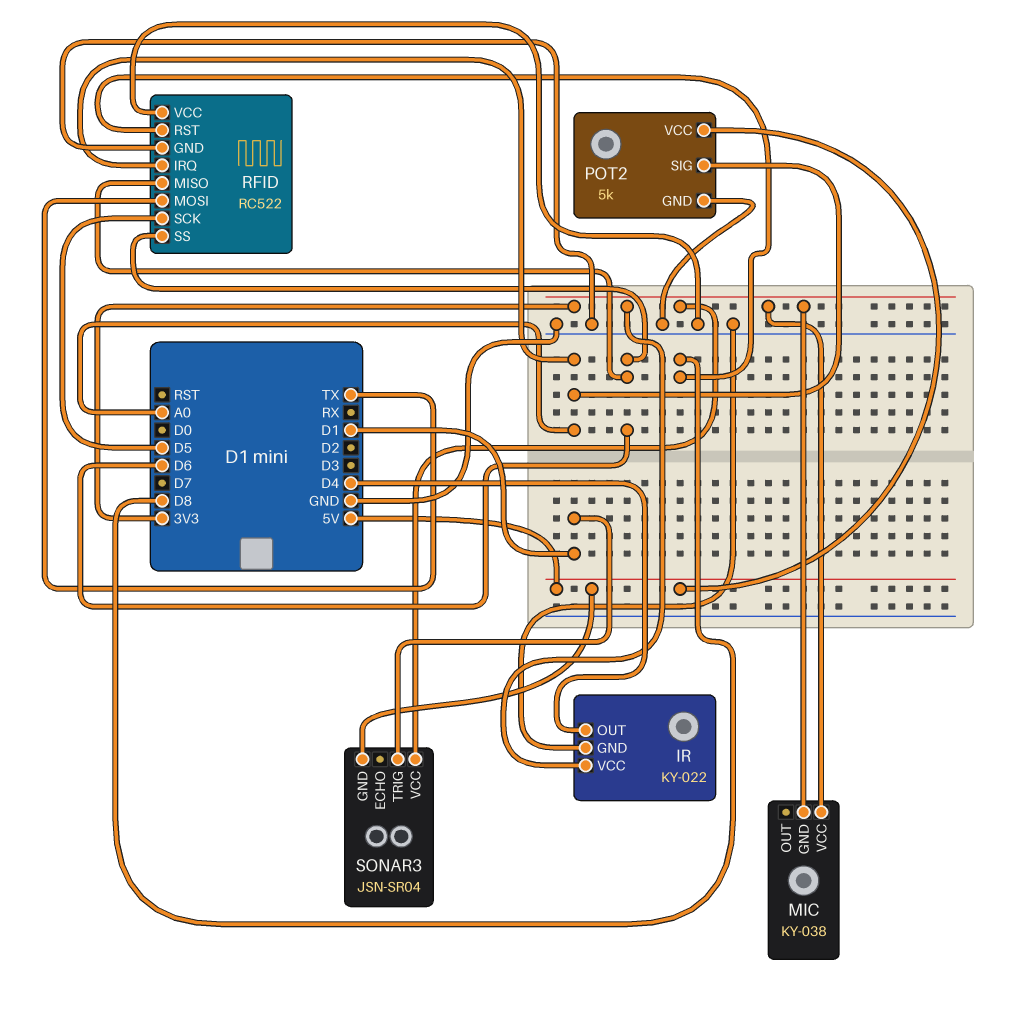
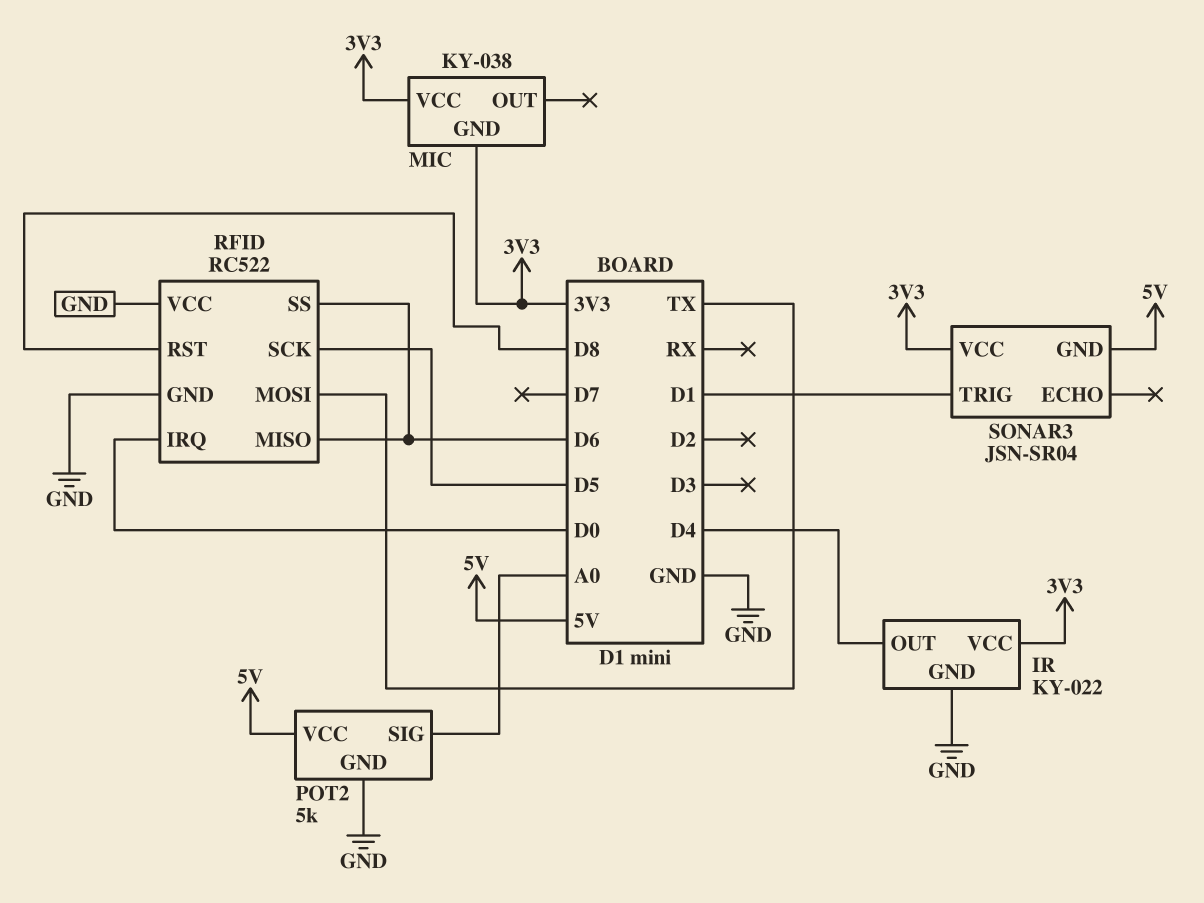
RFID pin IRQ: A0 -> D0

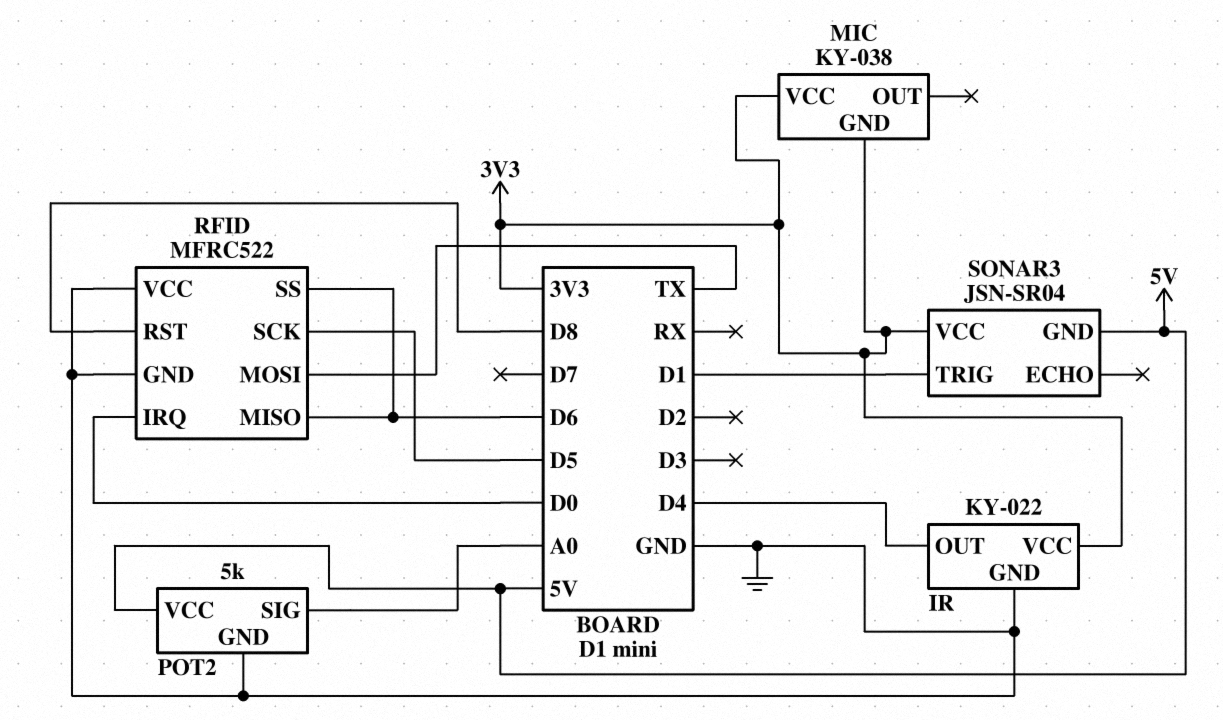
RFID: RC522 -> MFRC522

